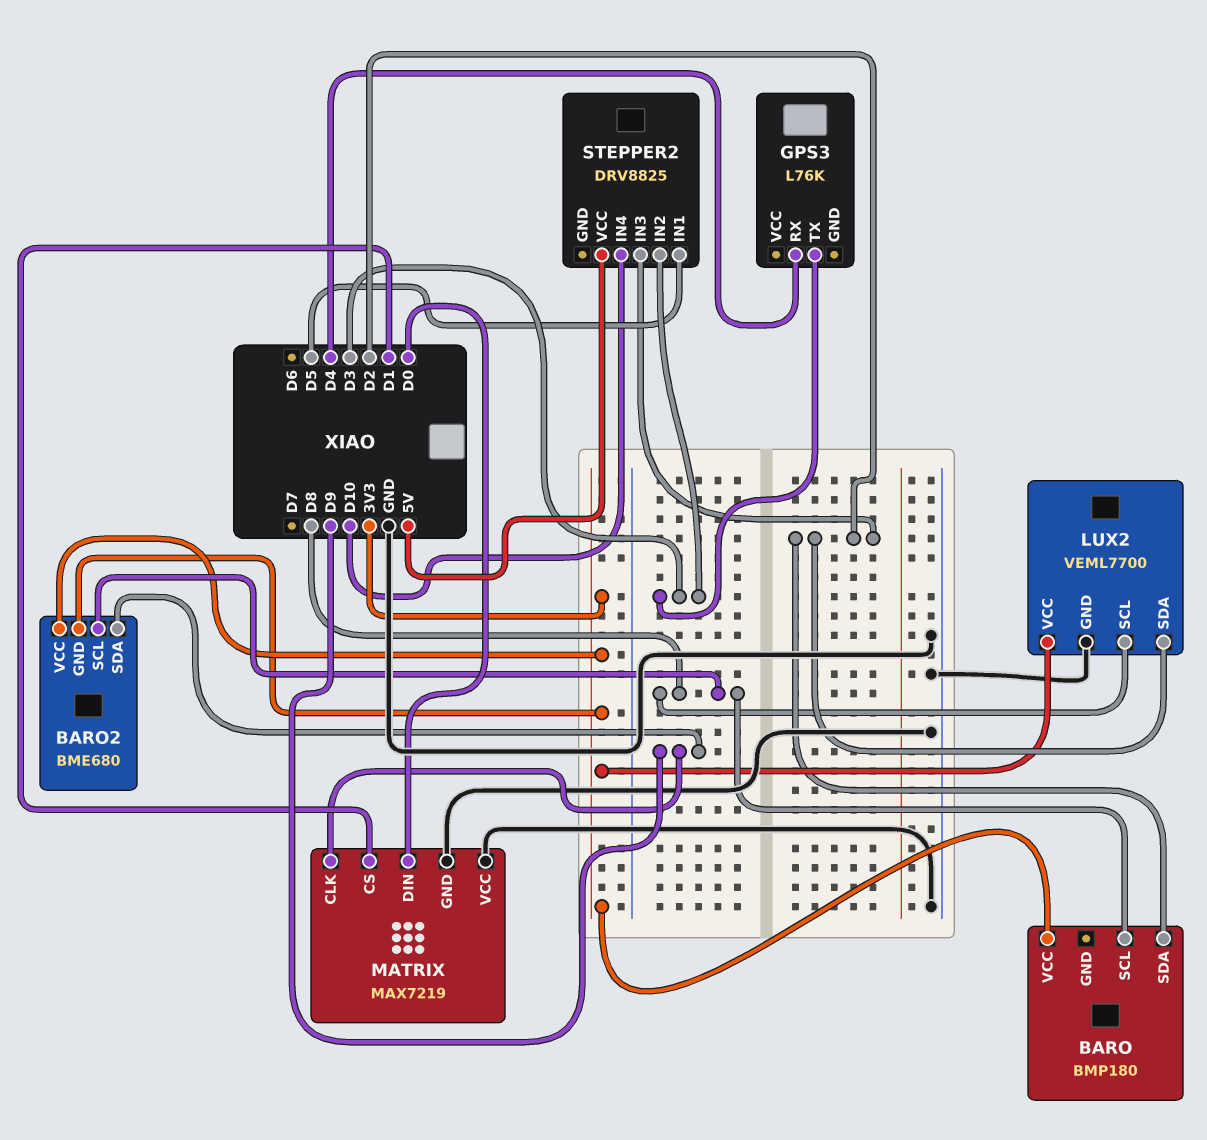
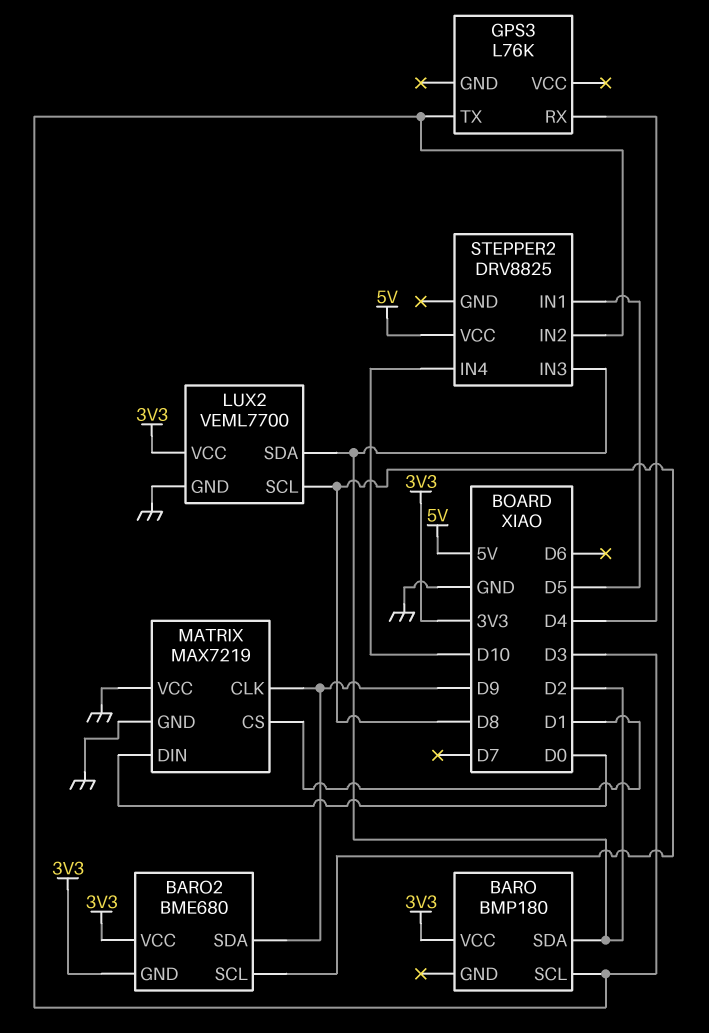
BARO pin SCL: D8 -> D3

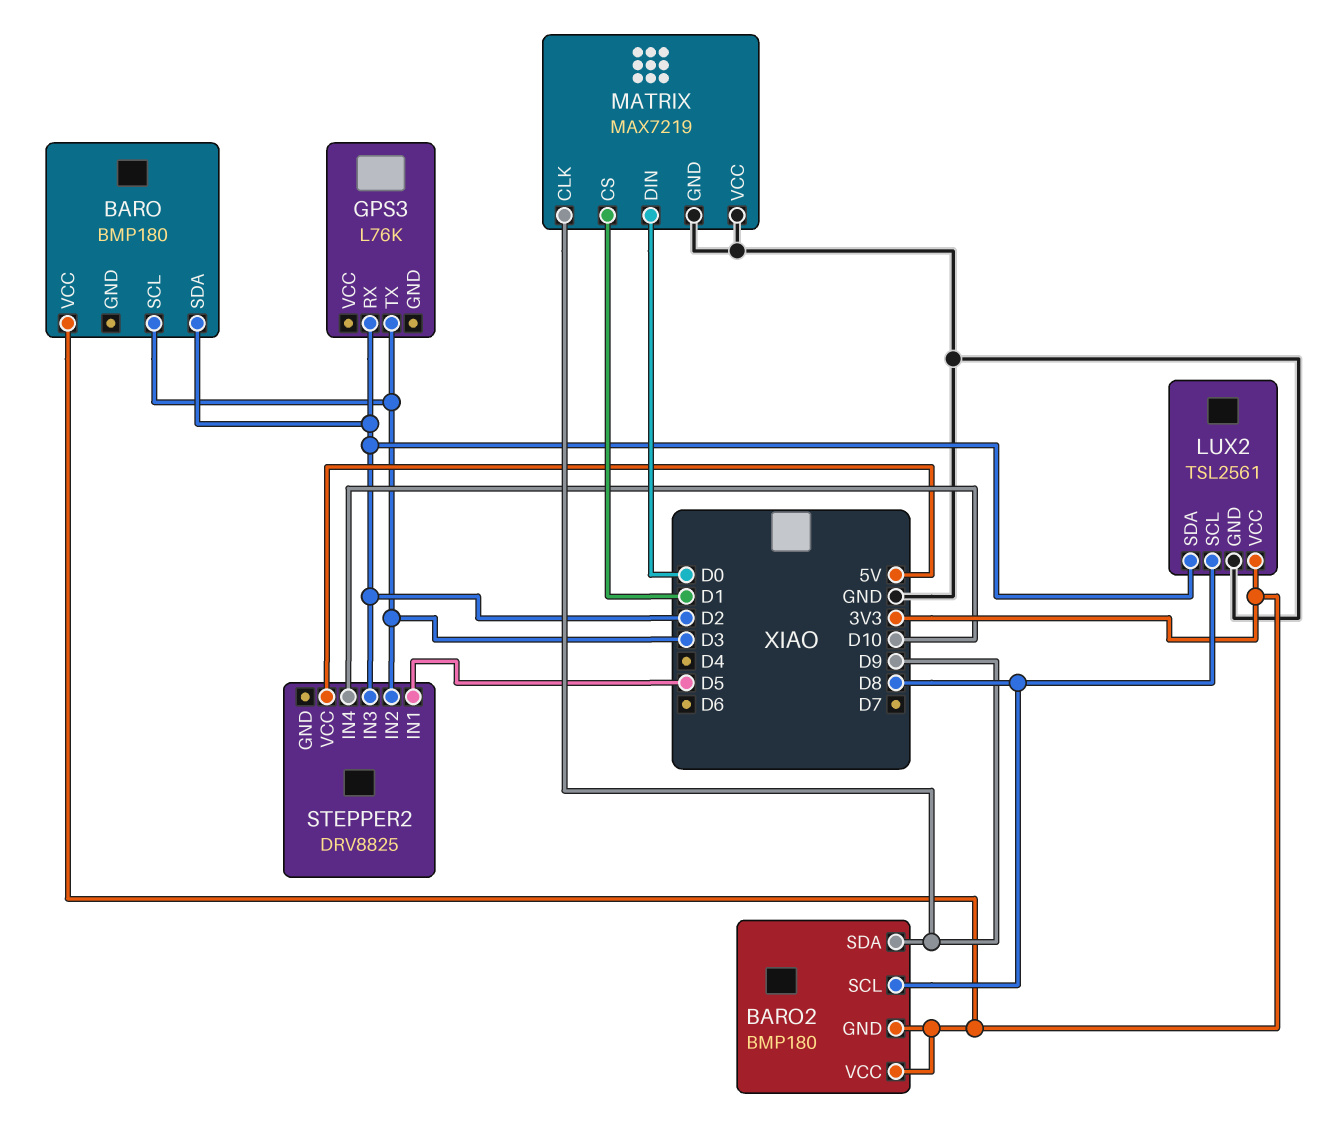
BARO2: BME680 -> BMP180
GPS3 pin RX: D4 -> D2
LUX2: VEML7700 -> TSL2561

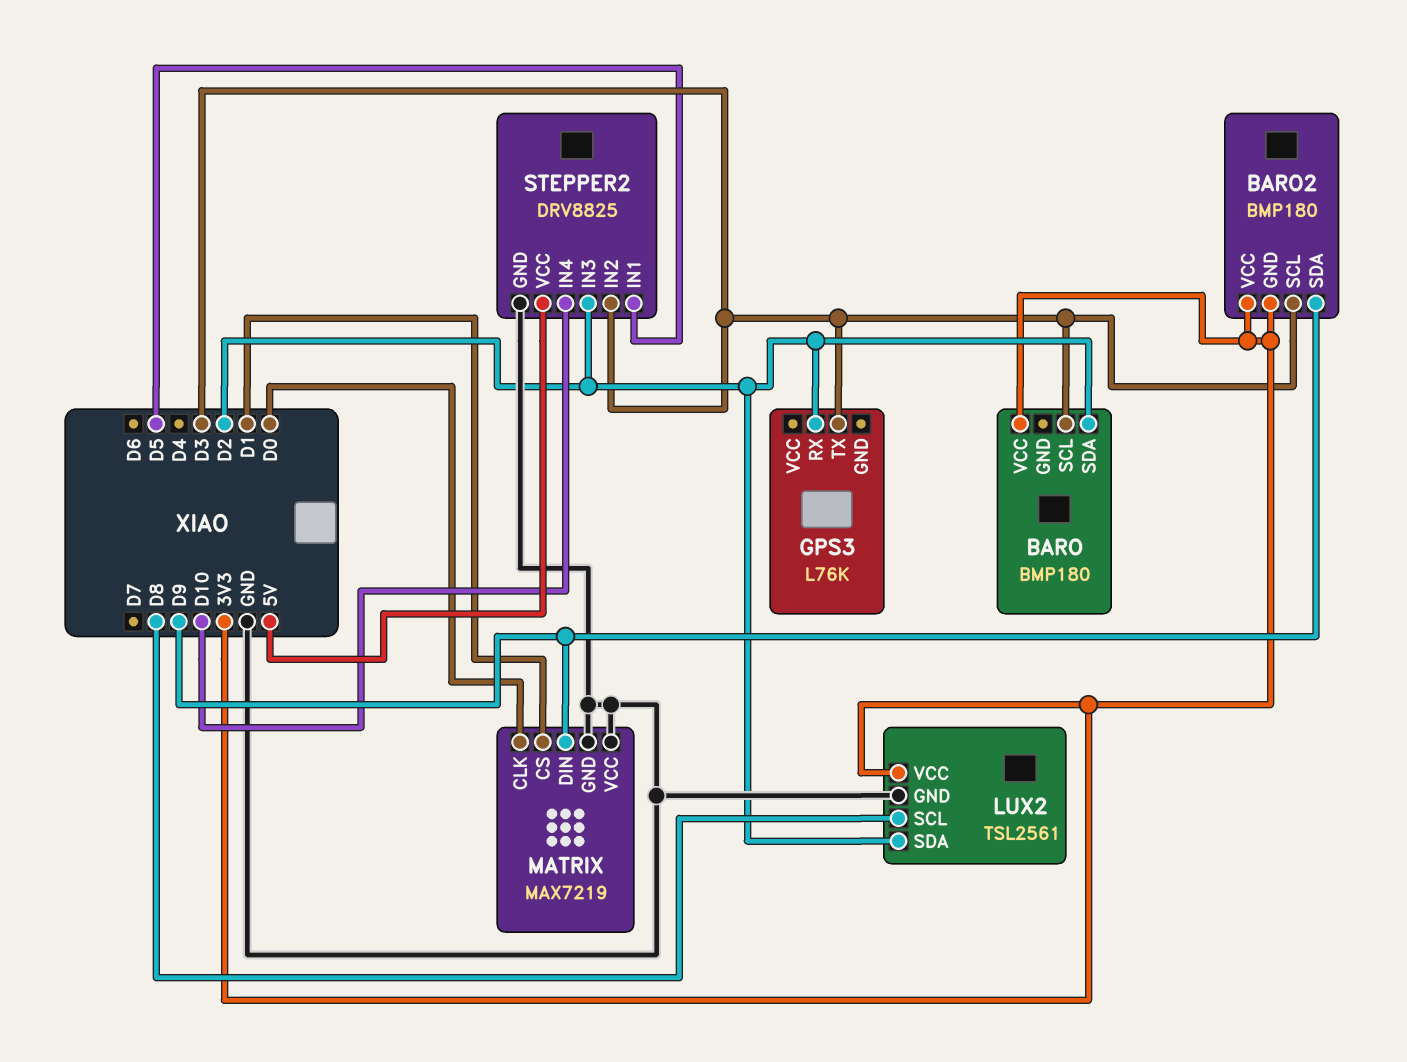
BARO2 pin SCL: D8 -> D3
MATRIX pin CLK: D9 -> D0
MATRIX pin DIN: D0 -> D9
STEPPER2 pin GND: none -> GND

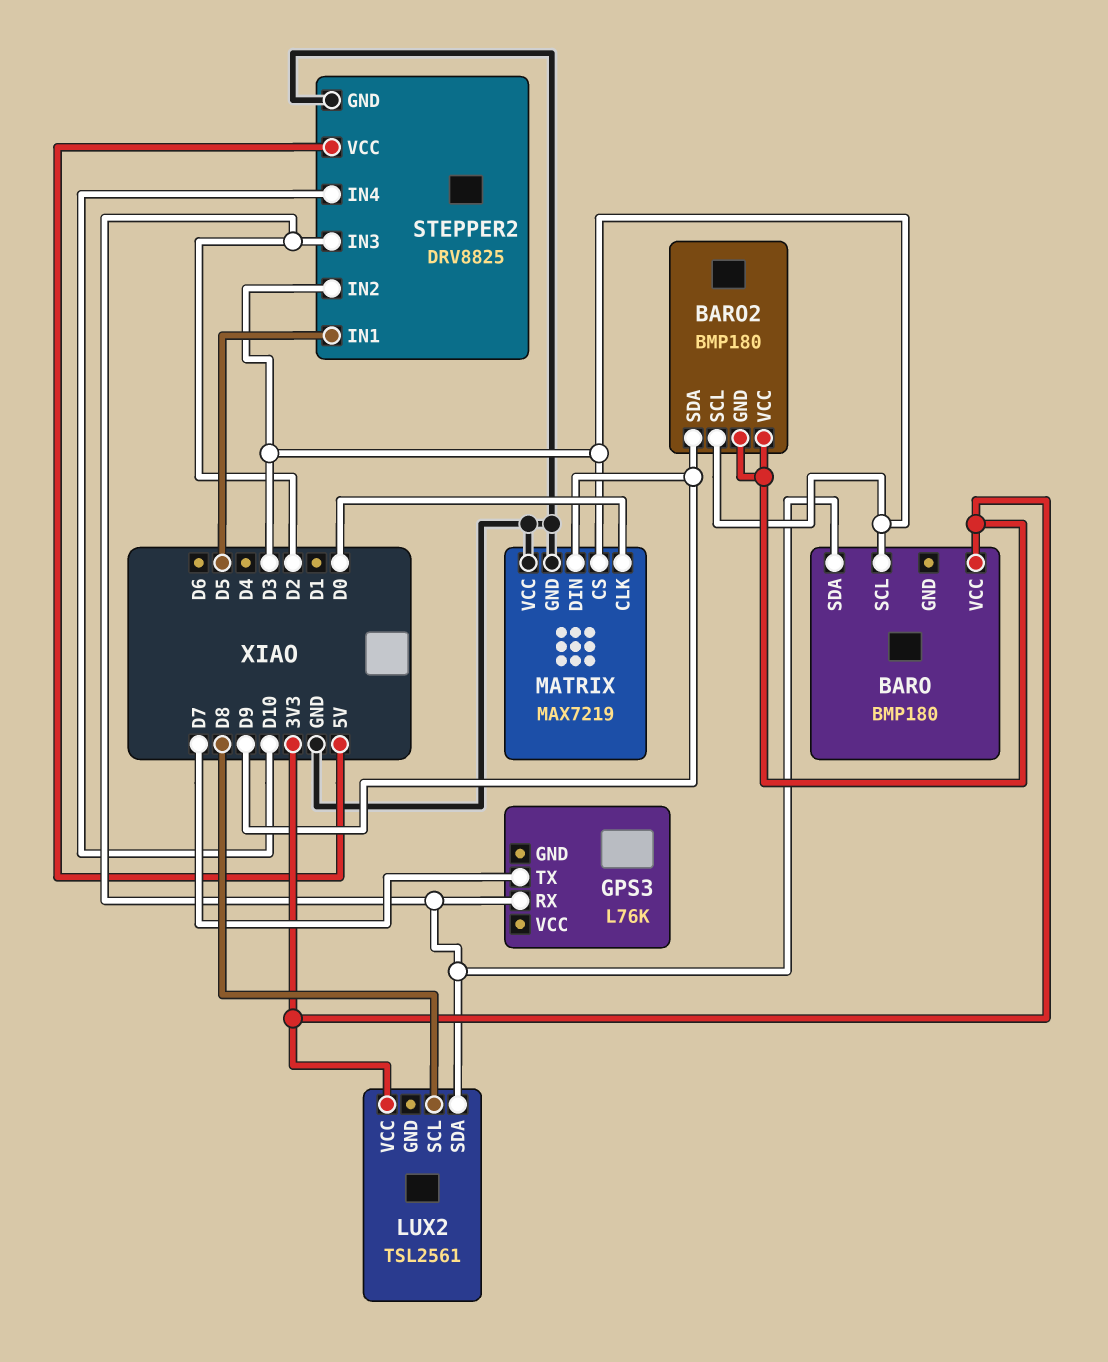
GPS3 pin TX: D3 -> D7
LUX2 pin GND: GND -> none
MATRIX pin CS: D1 -> D3

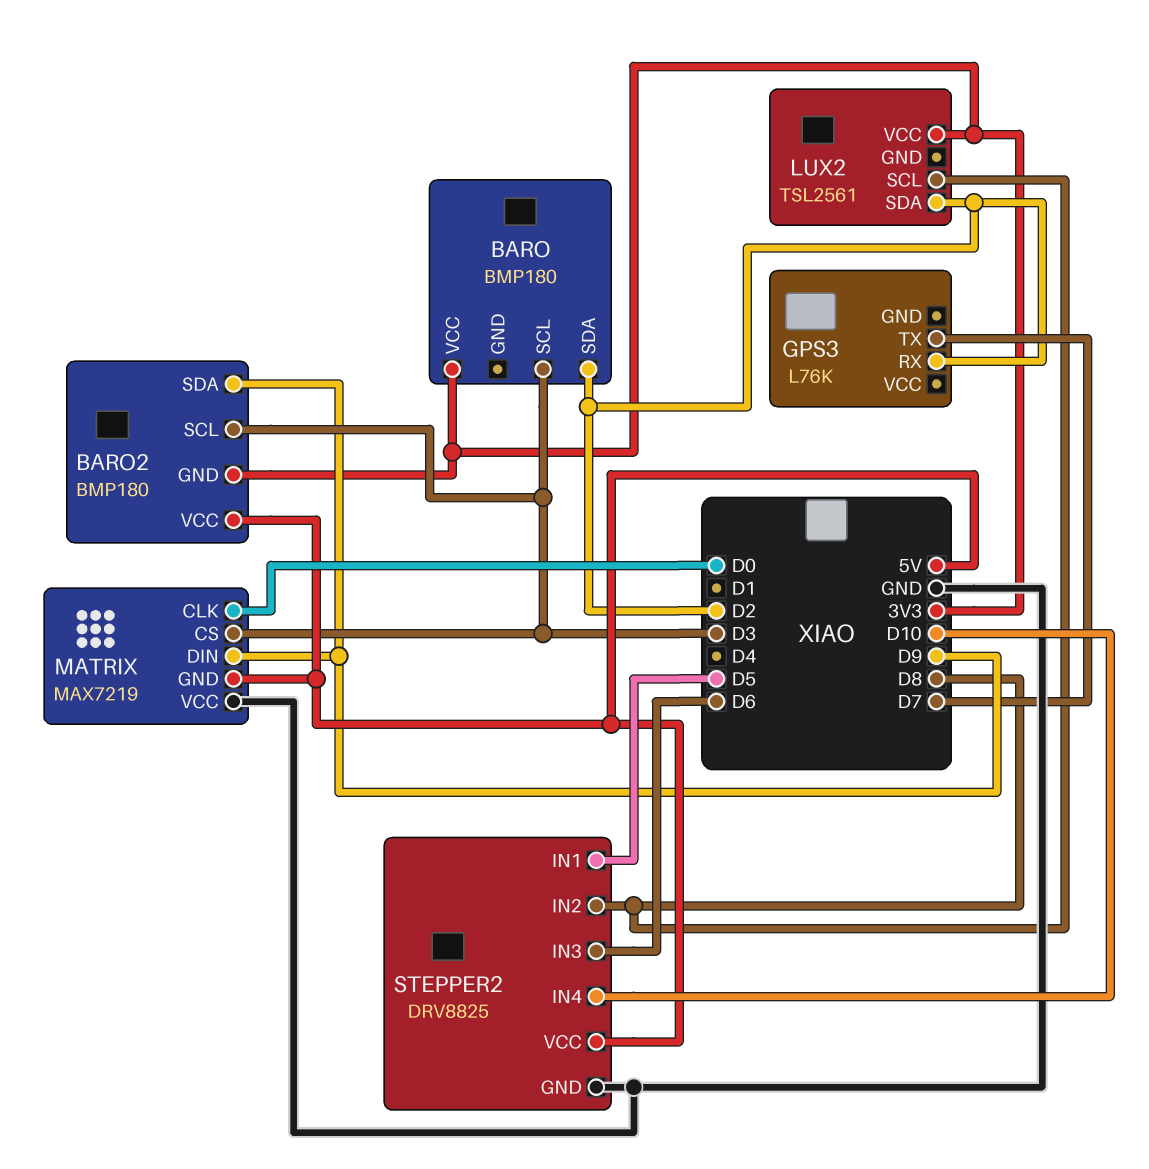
BARO2 pin VCC: 3V3 -> 5V
MATRIX pin GND: GND -> 5V
STEPPER2 pin IN2: D3 -> D8
STEPPER2 pin IN3: D2 -> D6

